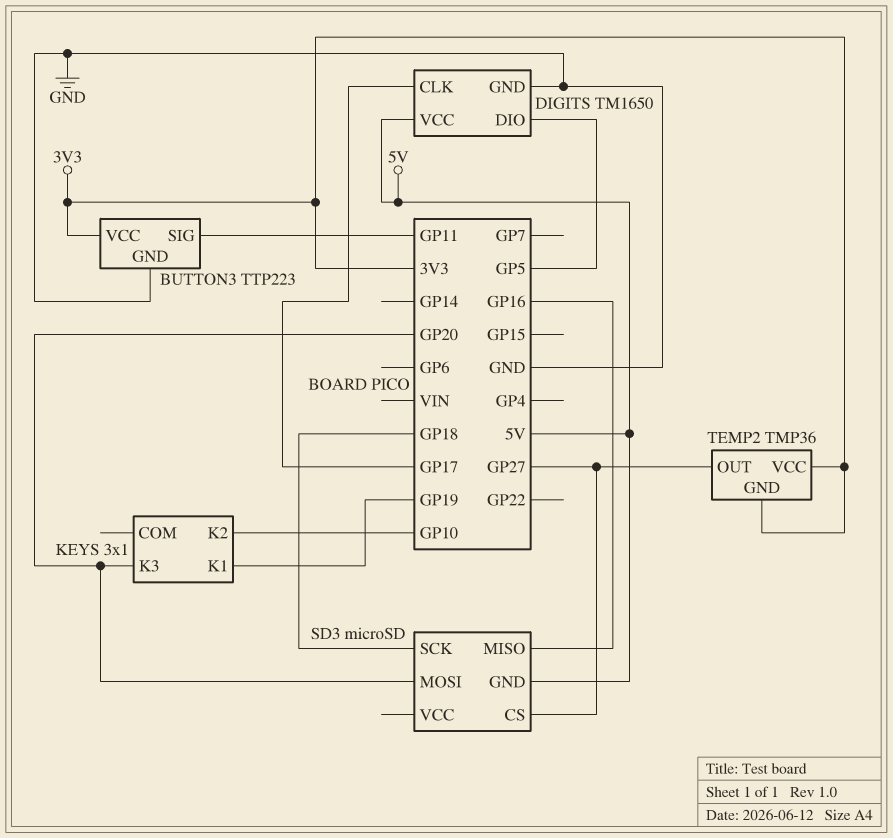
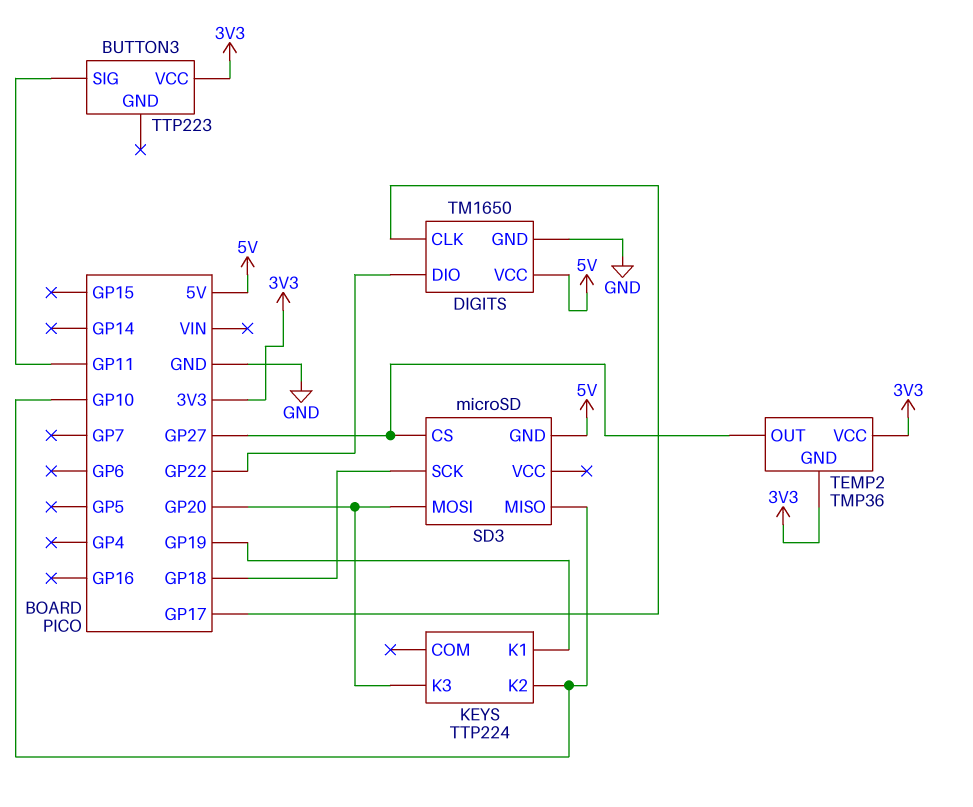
BUTTON3 pin GND: GND -> none
DIGITS pin DIO: GP5 -> GP22
KEYS: 3x1 -> TTP224
SD3 pin MISO: GP16 -> GP10

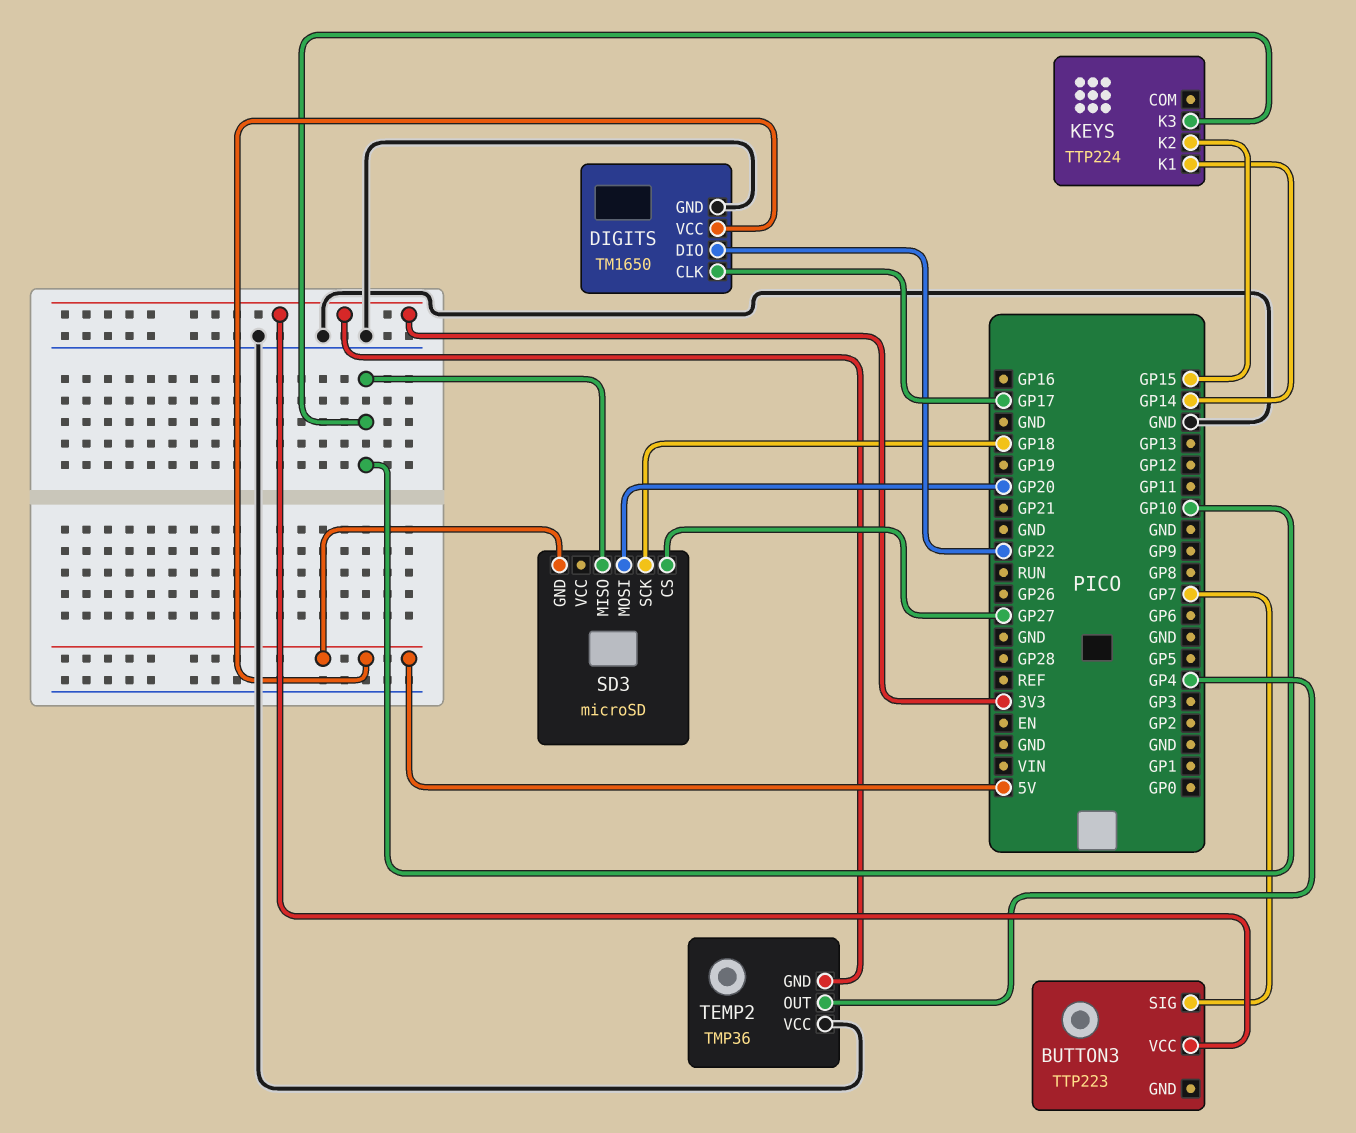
BUTTON3 pin SIG: GP11 -> GP7
KEYS pin K1: GP19 -> GP14
KEYS pin K2: GP10 -> GP15
KEYS pin K3: GP20 -> GP10
TEMP2 pin OUT: GP27 -> GP4
TEMP2 pin VCC: 3V3 -> GND

